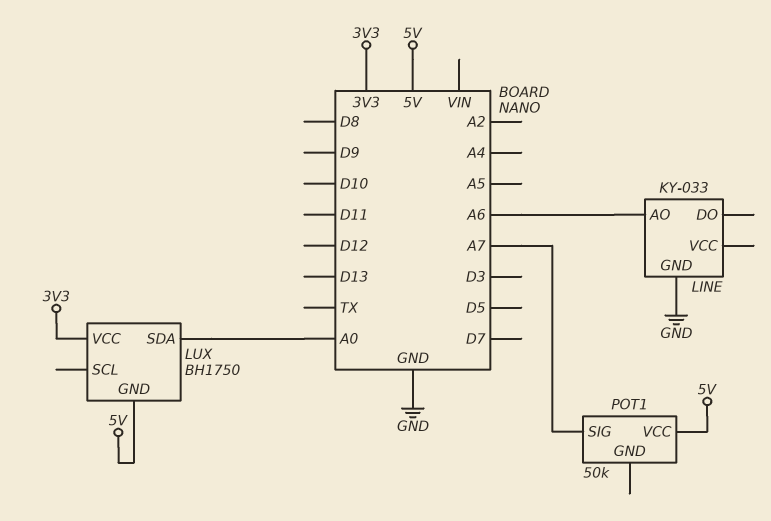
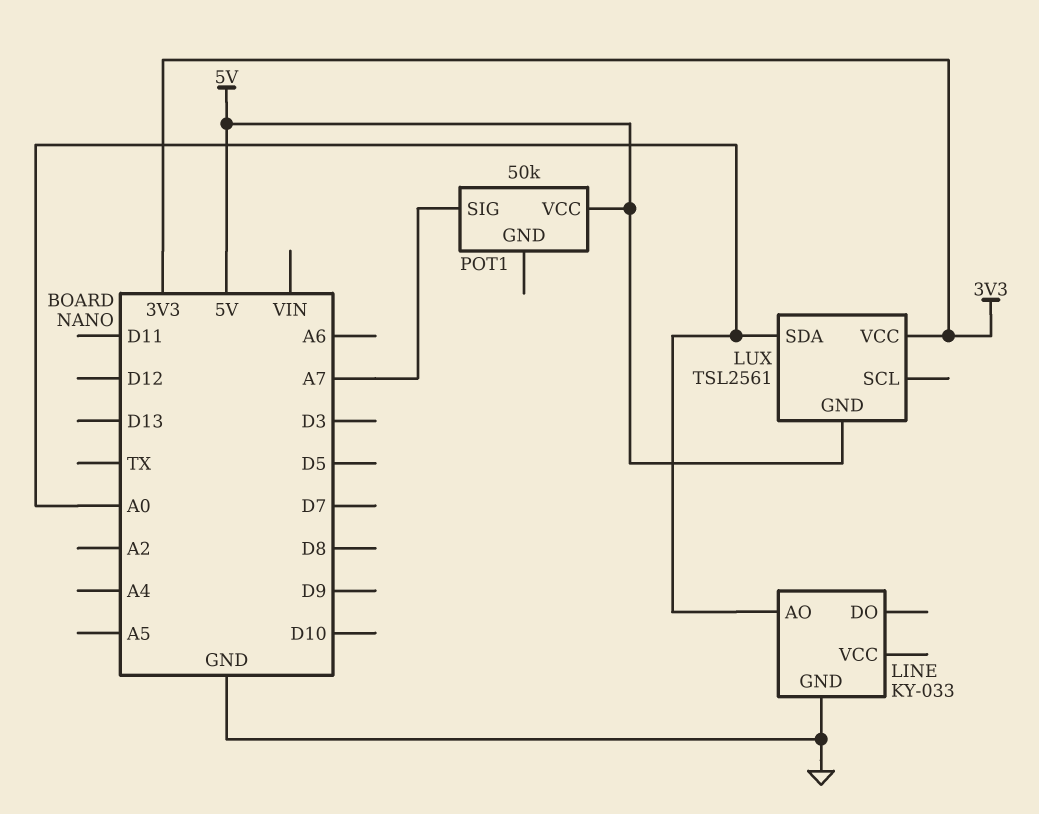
LINE pin AO: A6 -> A0
LUX: BH1750 -> TSL2561

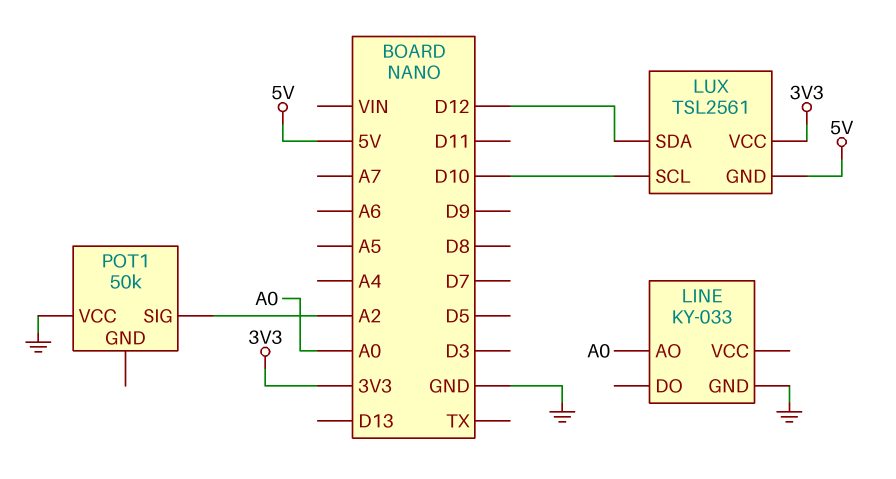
LUX pin SCL: none -> D10
LUX pin SDA: A0 -> D12
POT1 pin SIG: A7 -> A2
POT1 pin VCC: 5V -> GND

